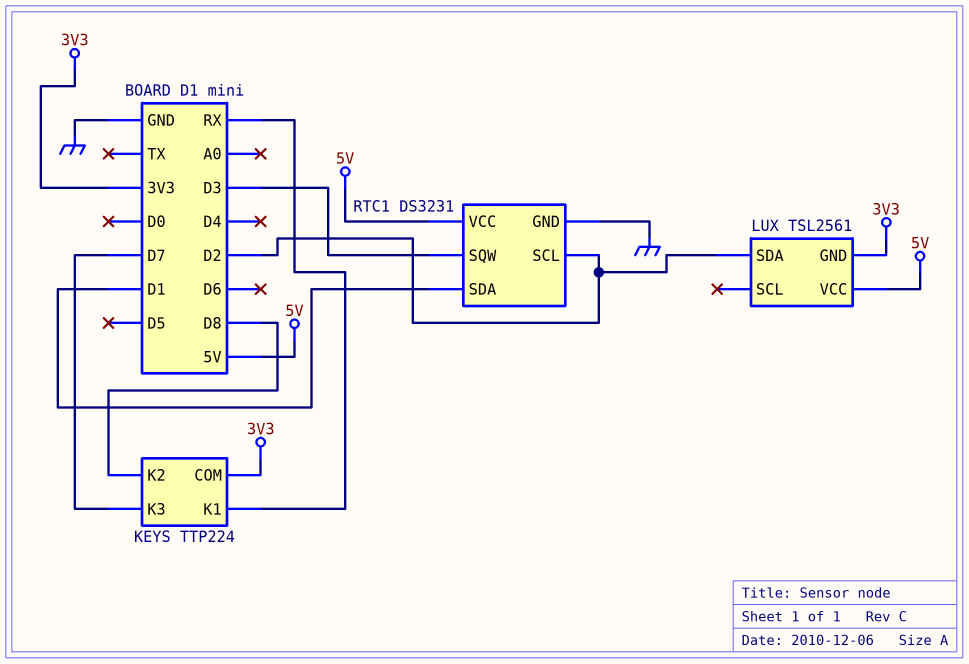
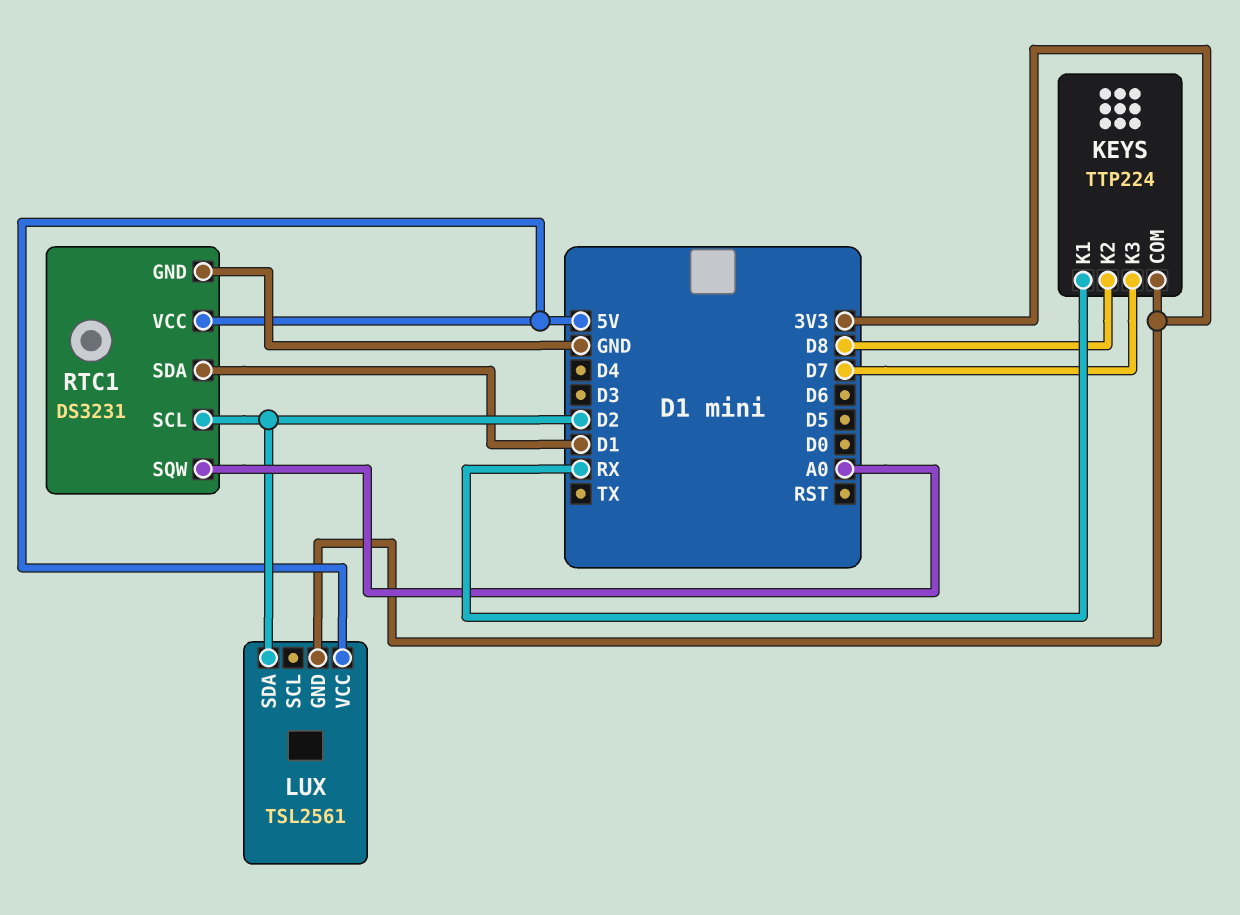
RTC1 pin SQW: D3 -> A0

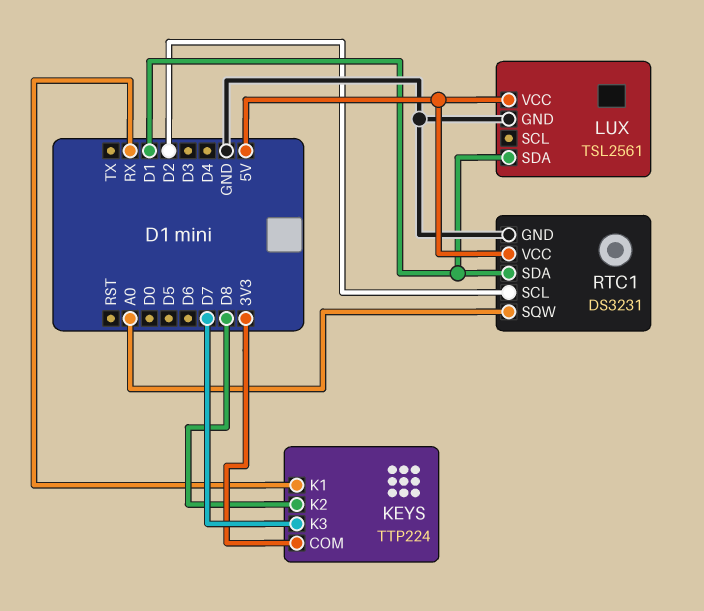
LUX pin GND: 3V3 -> GND
LUX pin SDA: D2 -> D1

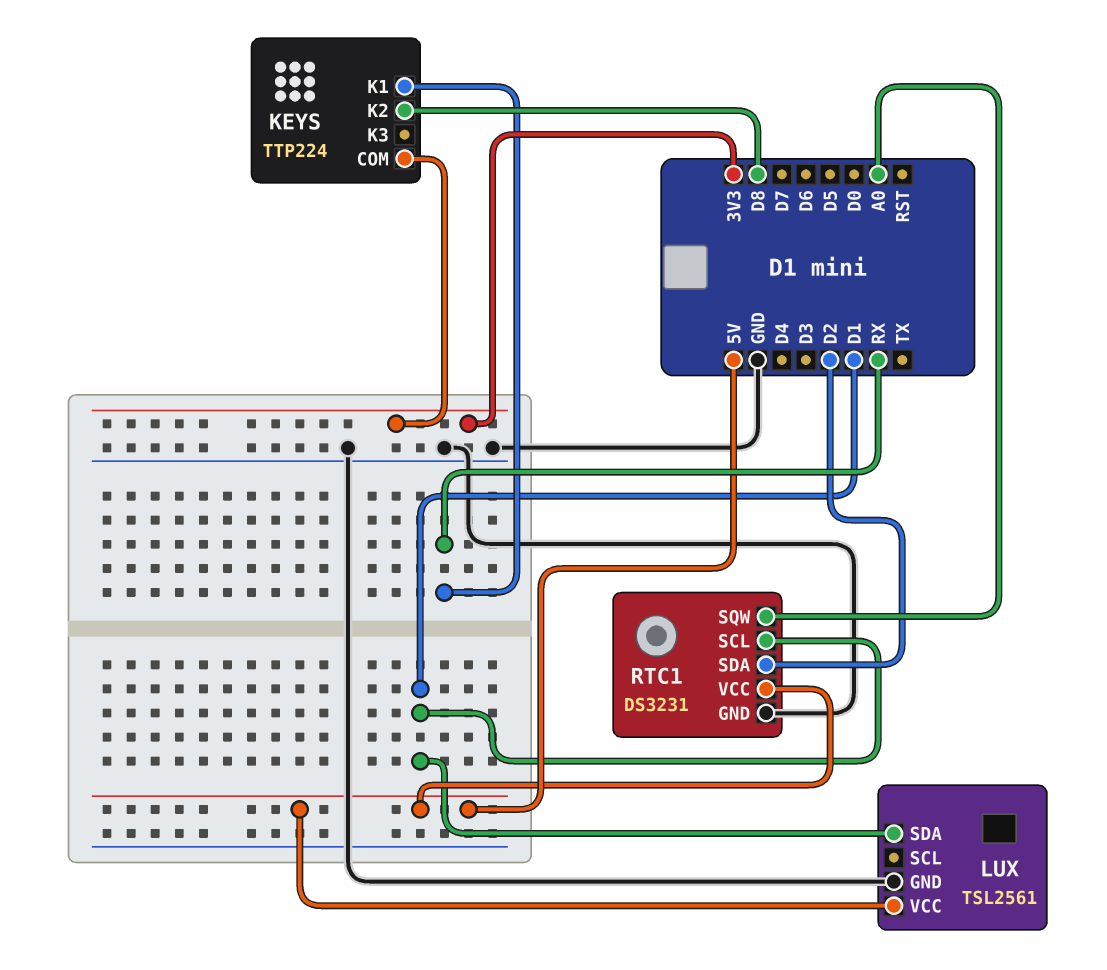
KEYS pin K3: D7 -> none
RTC1 pin SCL: D2 -> D1
RTC1 pin SDA: D1 -> D2

